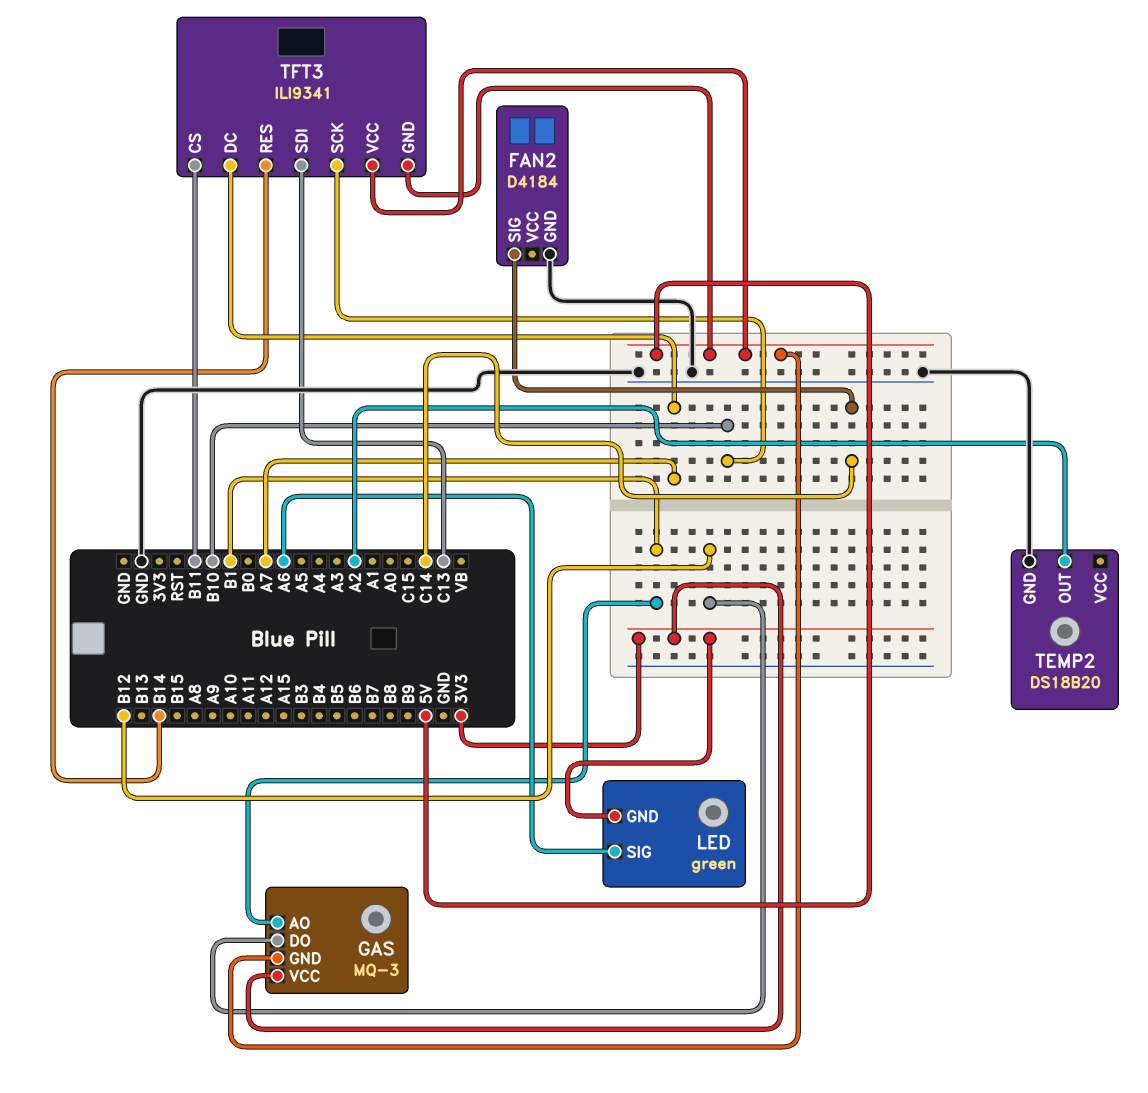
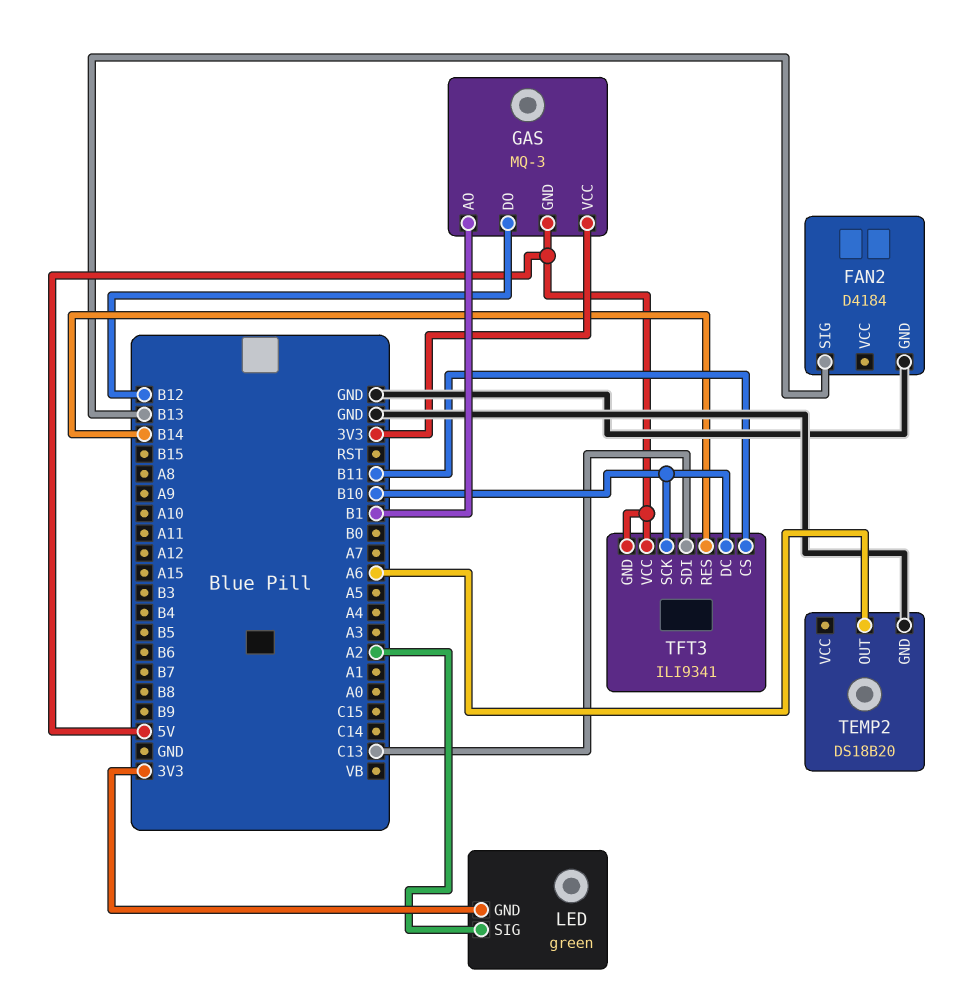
FAN2 pin SIG: C14 -> B13
LED pin SIG: A6 -> A2
TEMP2 pin OUT: A2 -> A6
TFT3 pin DC: A7 -> B10

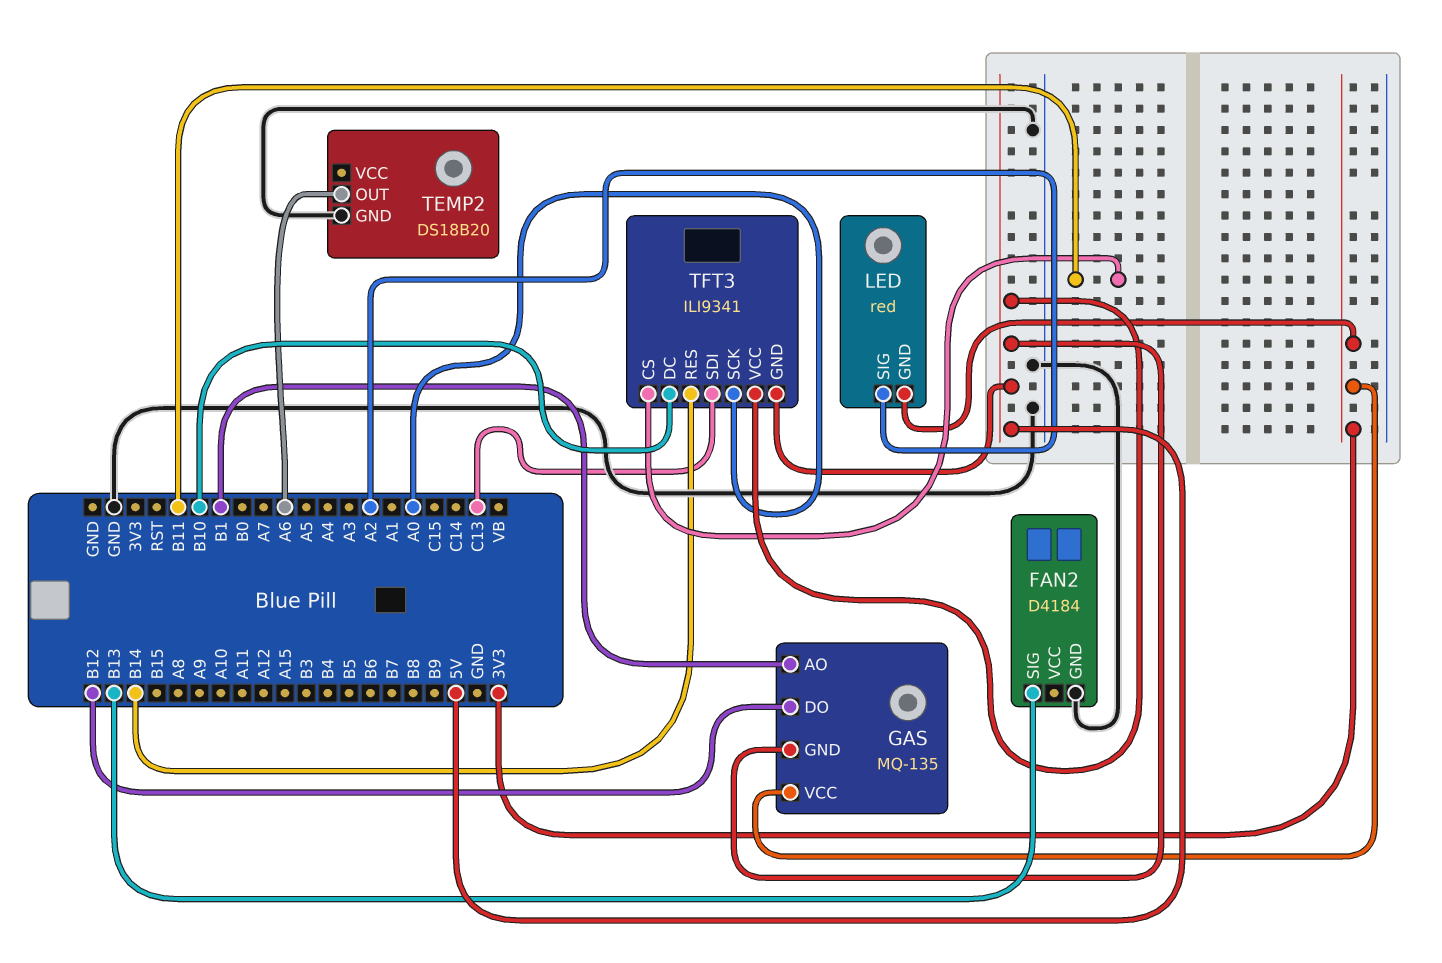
GAS: MQ-3 -> MQ-135
LED: green -> red
TFT3 pin SCK: B10 -> A0

